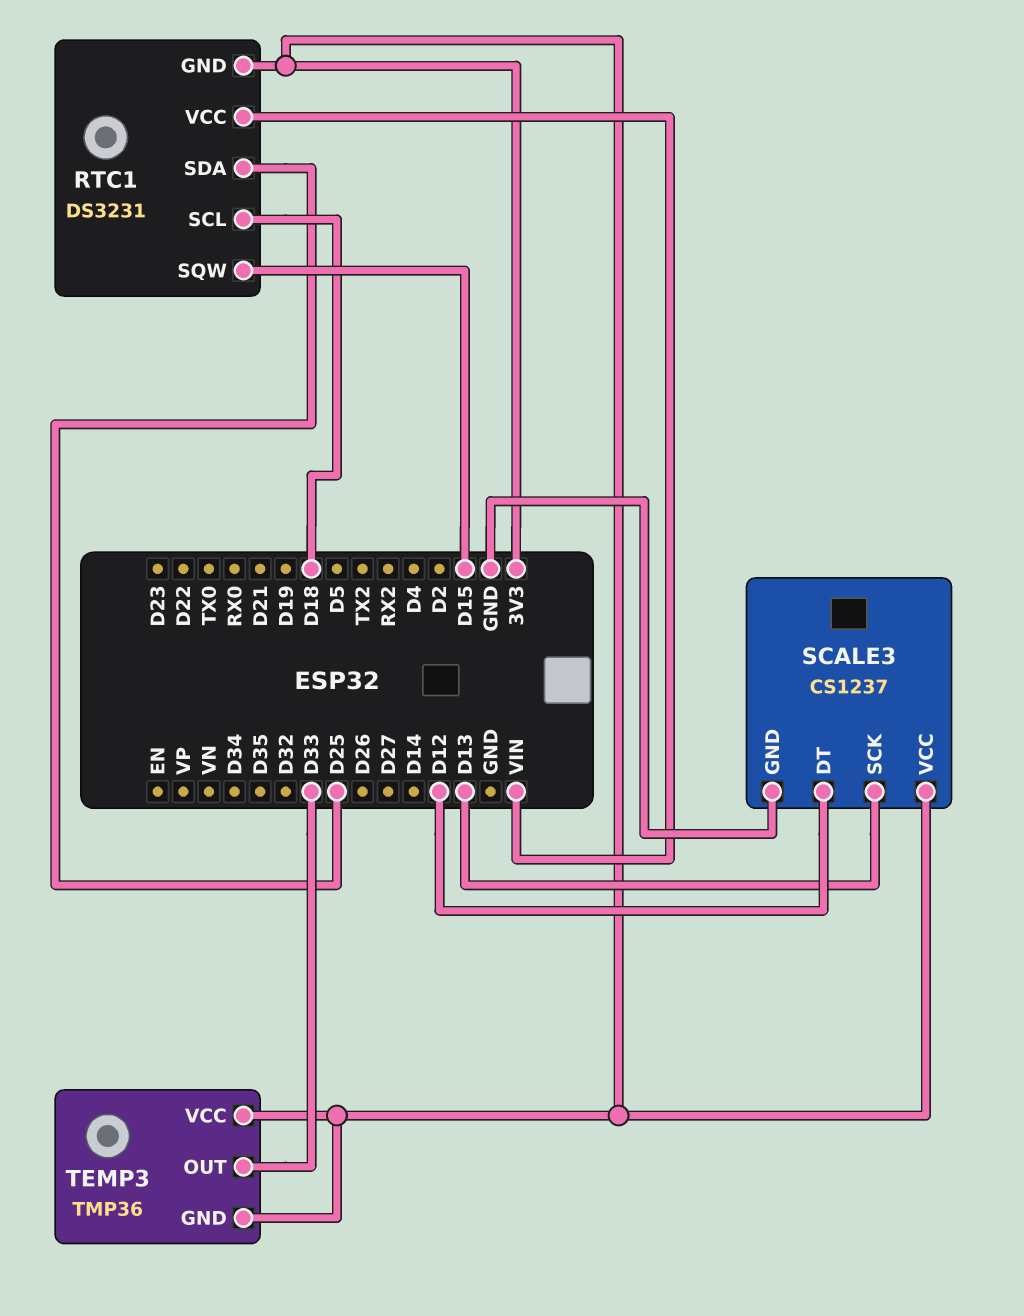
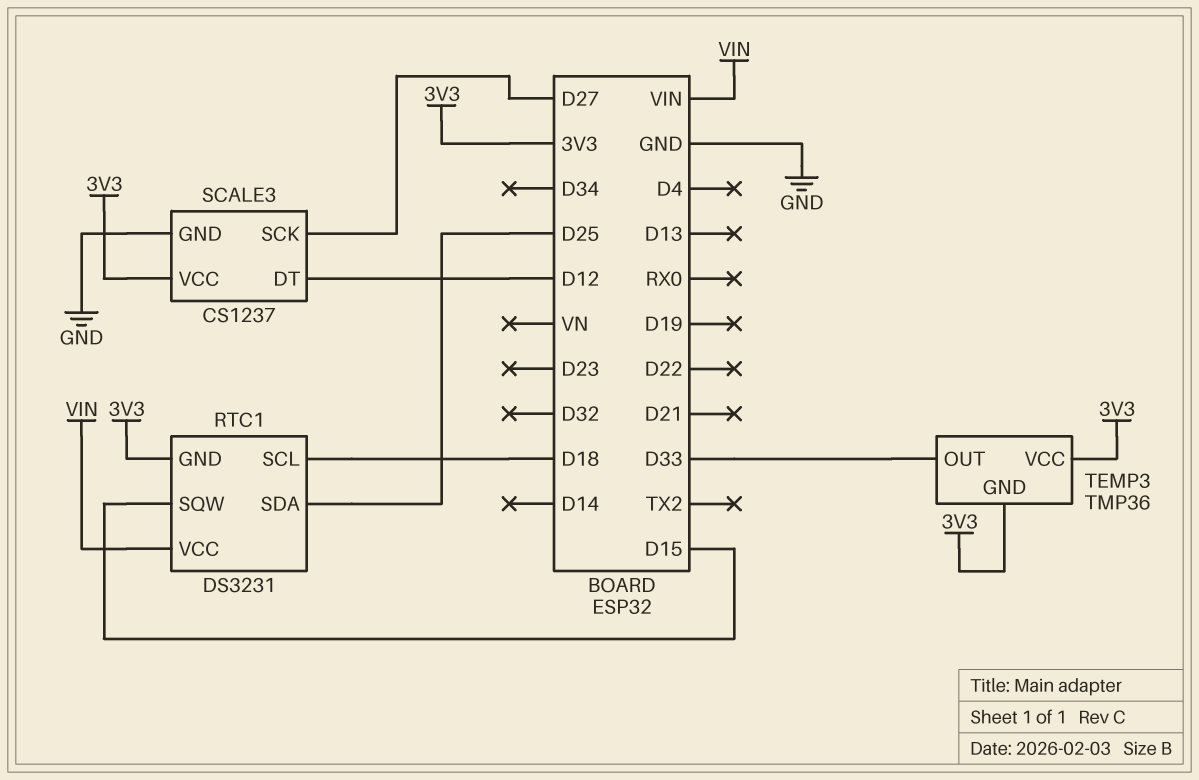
SCALE3 pin SCK: D13 -> D27

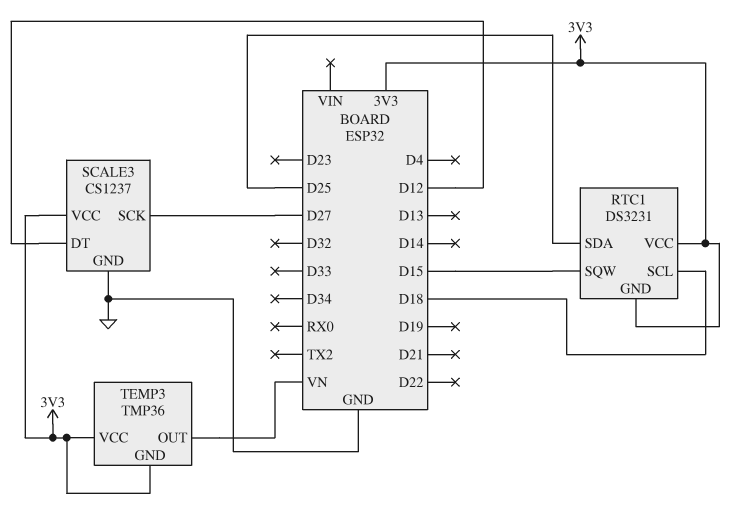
RTC1 pin VCC: VIN -> 3V3
TEMP3 pin OUT: D33 -> VN

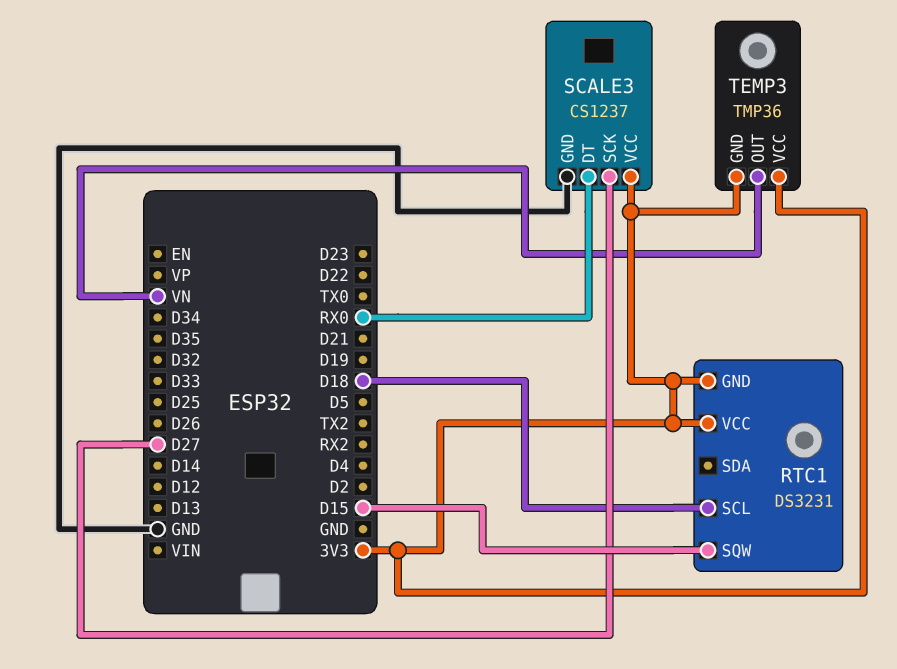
RTC1 pin SDA: D25 -> none
SCALE3 pin DT: D12 -> RX0

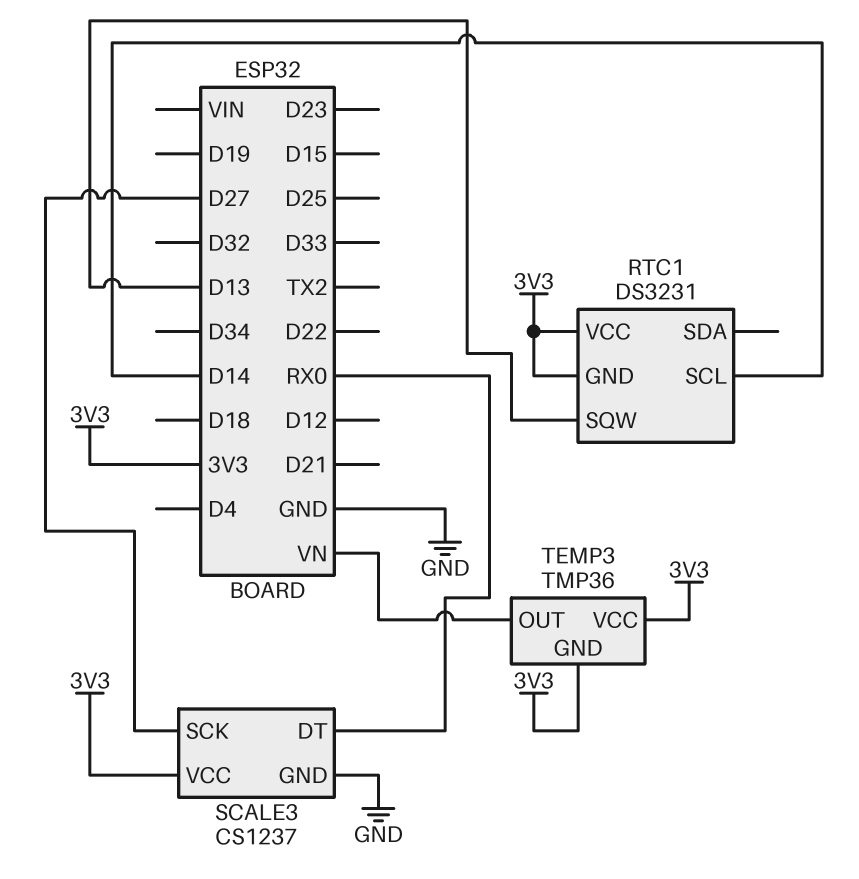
RTC1 pin SCL: D18 -> D14
RTC1 pin SQW: D15 -> D13

